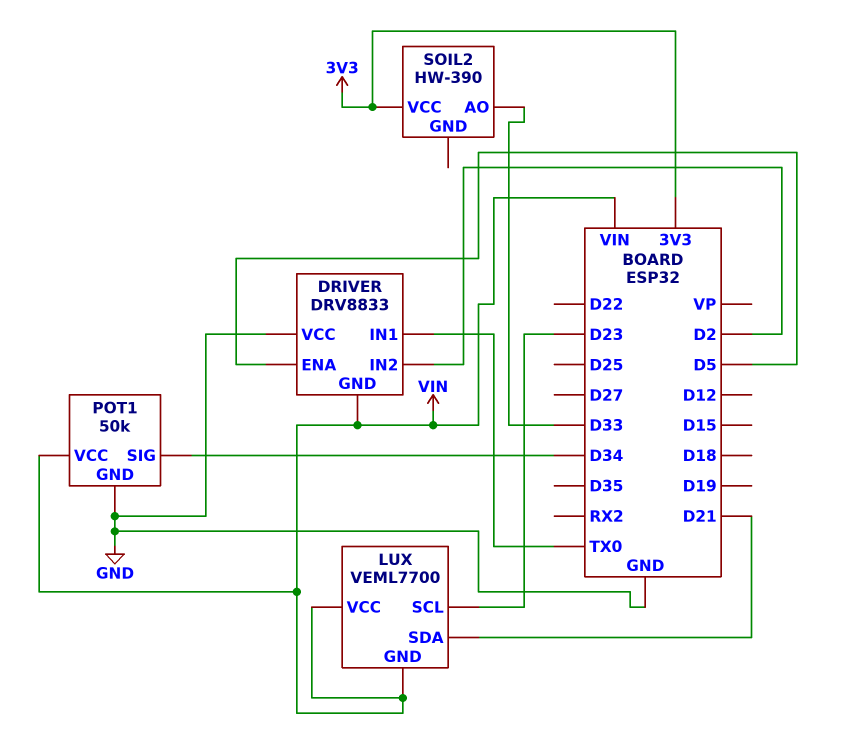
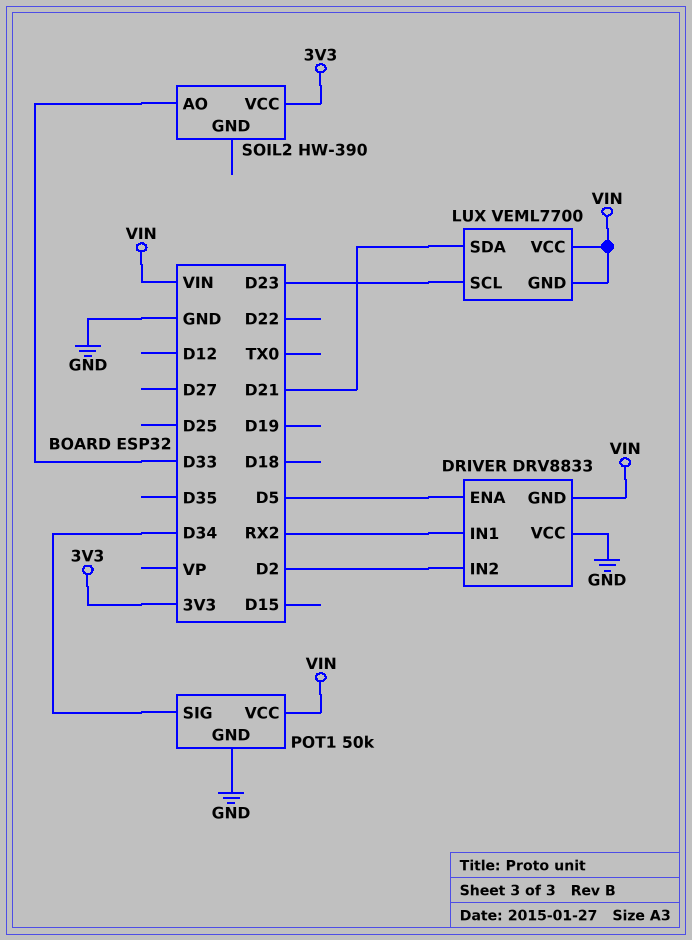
DRIVER pin IN1: TX0 -> RX2

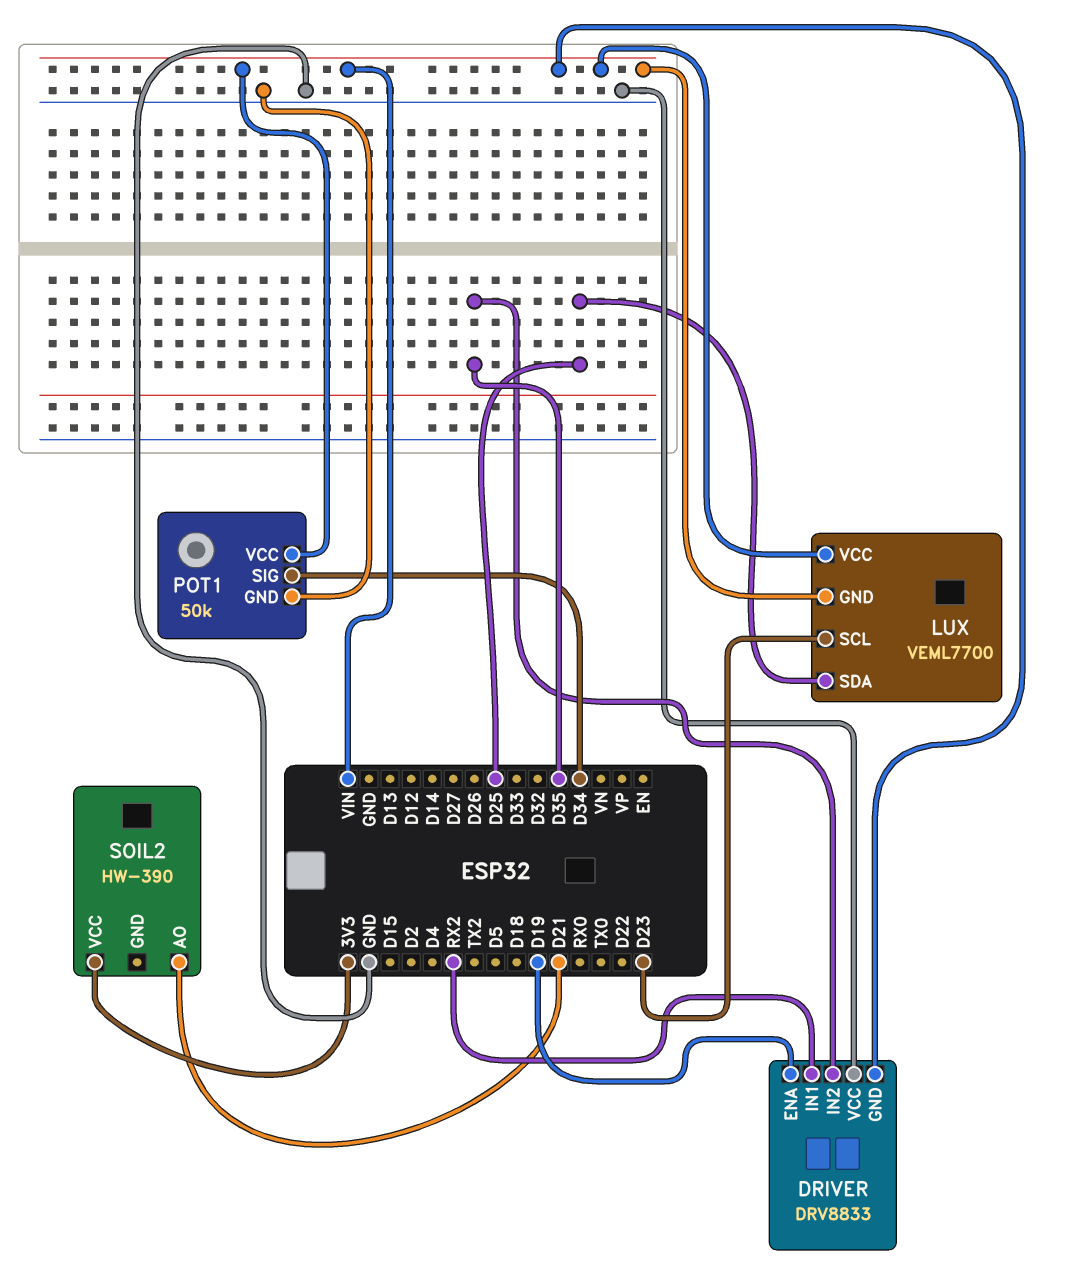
DRIVER pin ENA: D5 -> D19
DRIVER pin IN2: D2 -> D35
LUX pin SDA: D21 -> D25
SOIL2 pin AO: D33 -> D21

